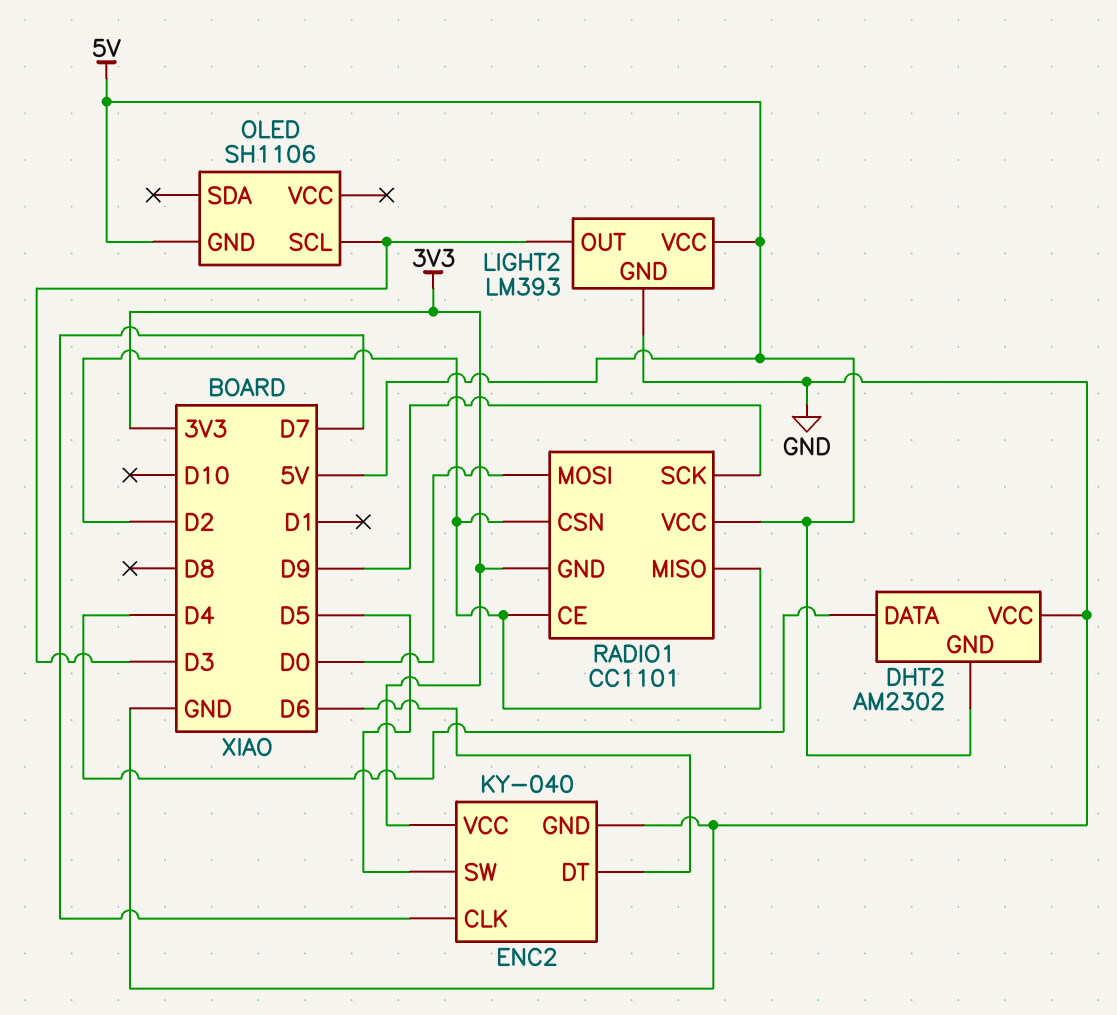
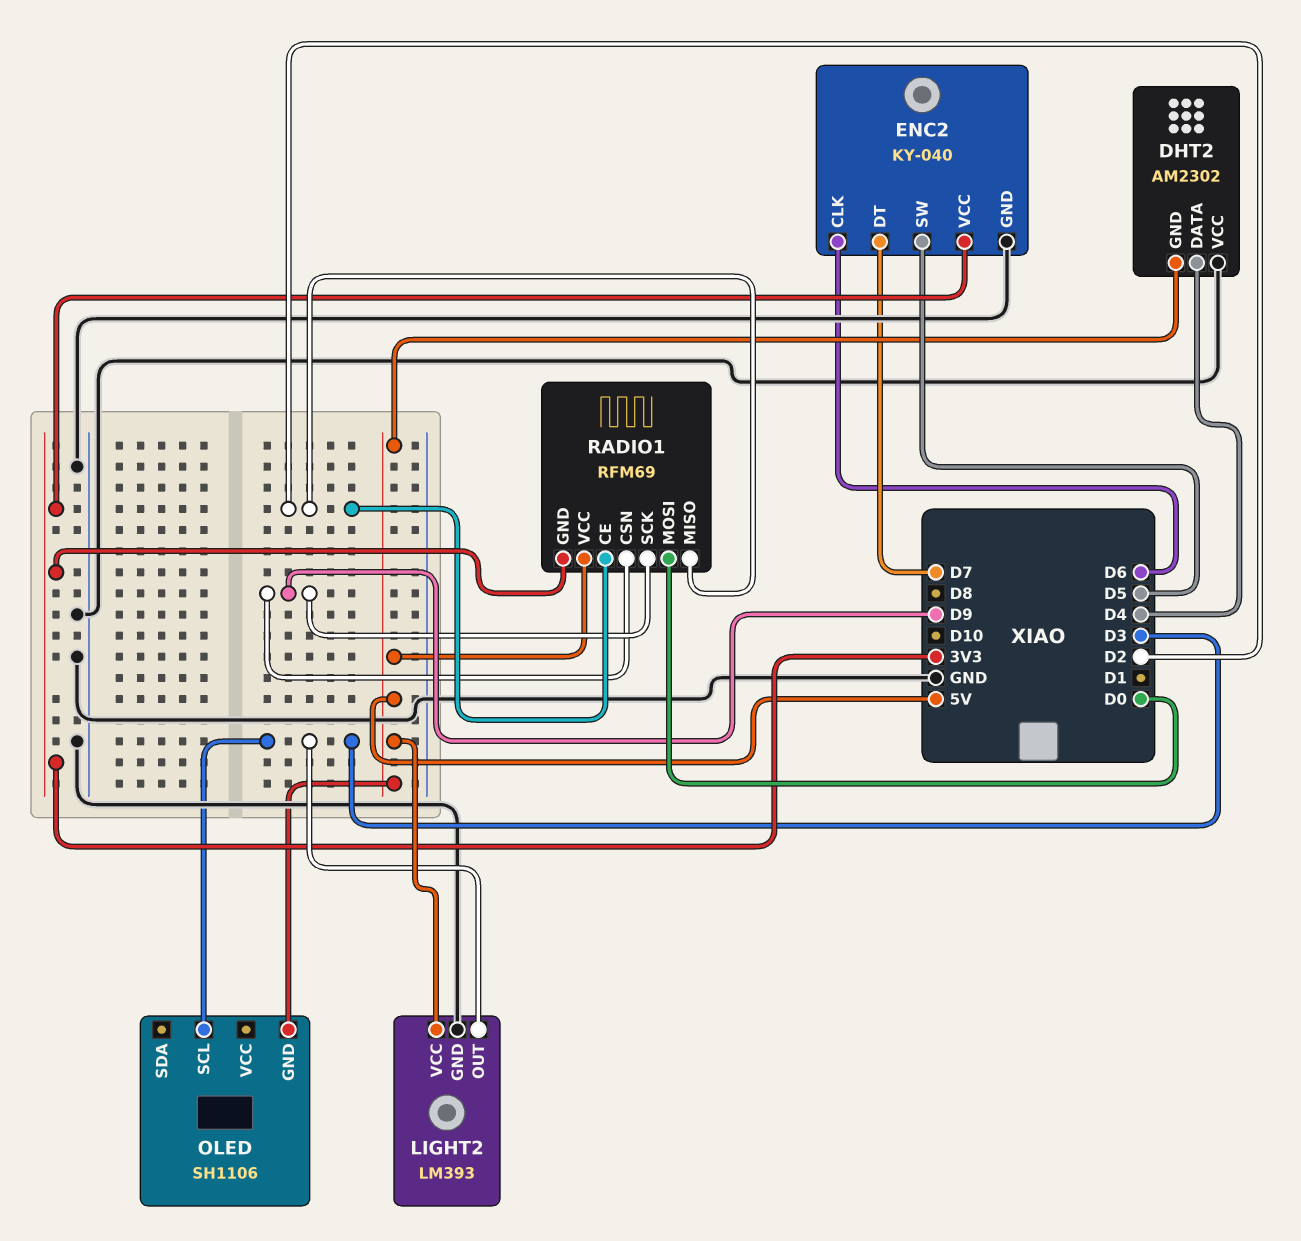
ENC2 pin CLK: D7 -> D6
ENC2 pin DT: D6 -> D7
RADIO1: CC1101 -> RFM69
RADIO1 pin CSN: D2 -> D9

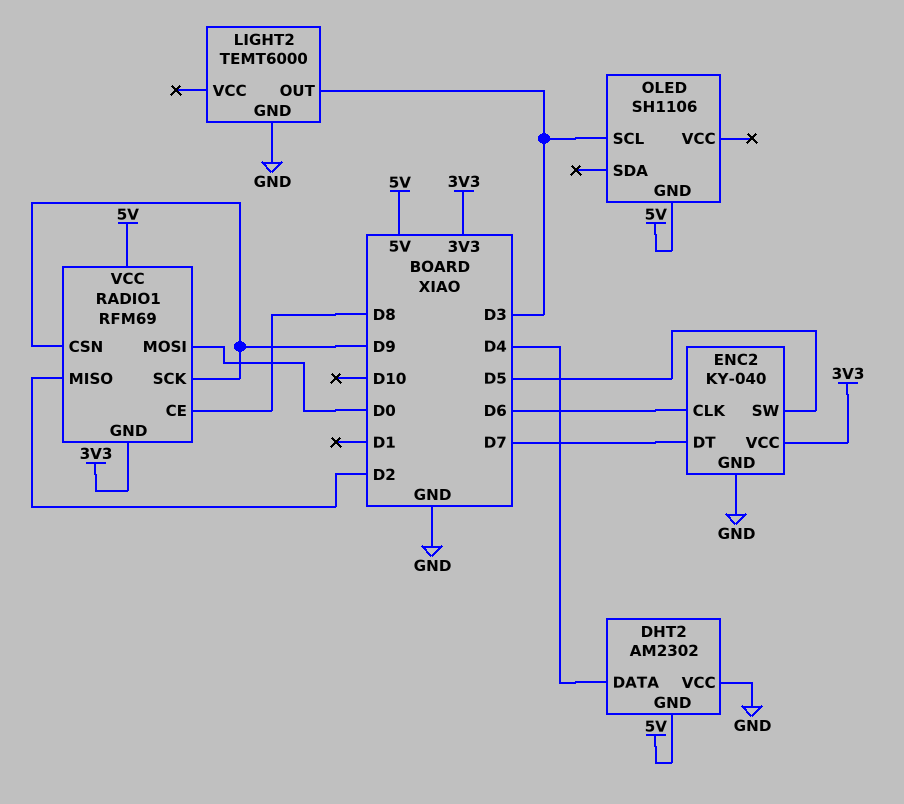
LIGHT2: LM393 -> TEMT6000
LIGHT2 pin VCC: 5V -> none
RADIO1 pin CE: D2 -> D8

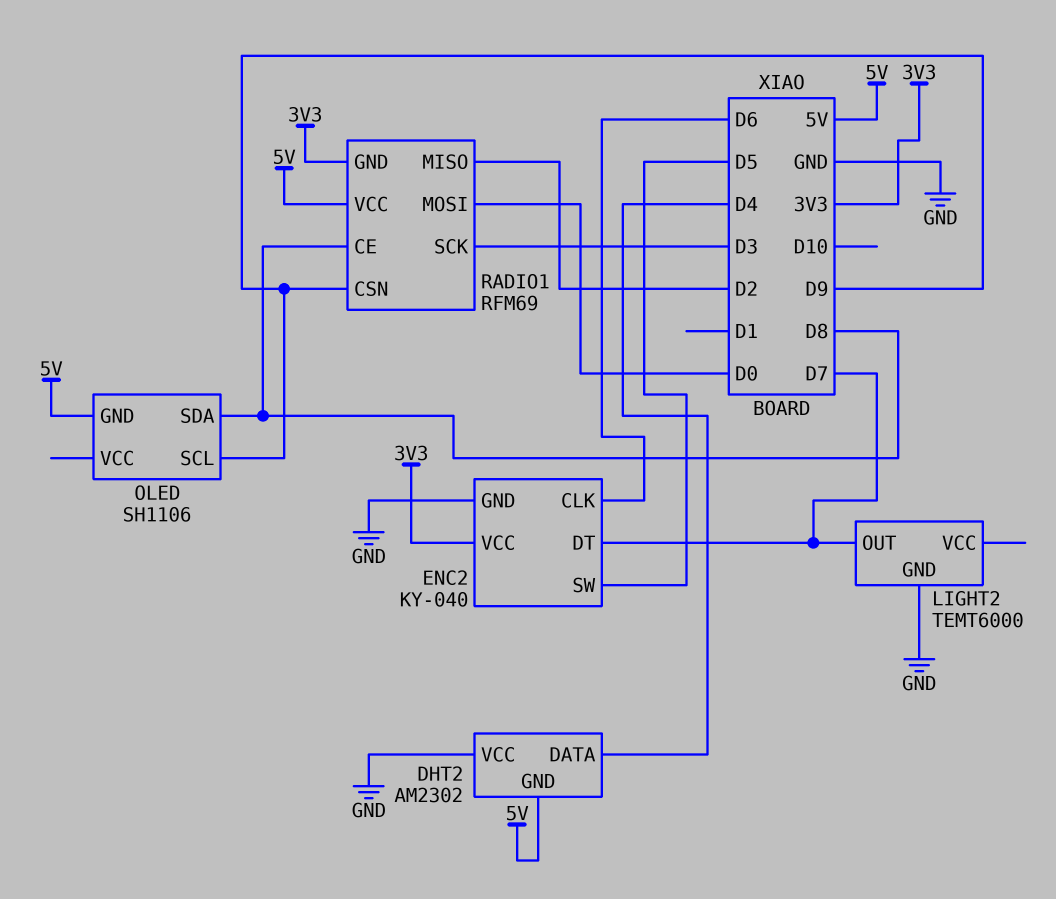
LIGHT2 pin OUT: D3 -> D7
OLED pin SCL: D3 -> D9
OLED pin SDA: none -> D8
RADIO1 pin SCK: D9 -> D3

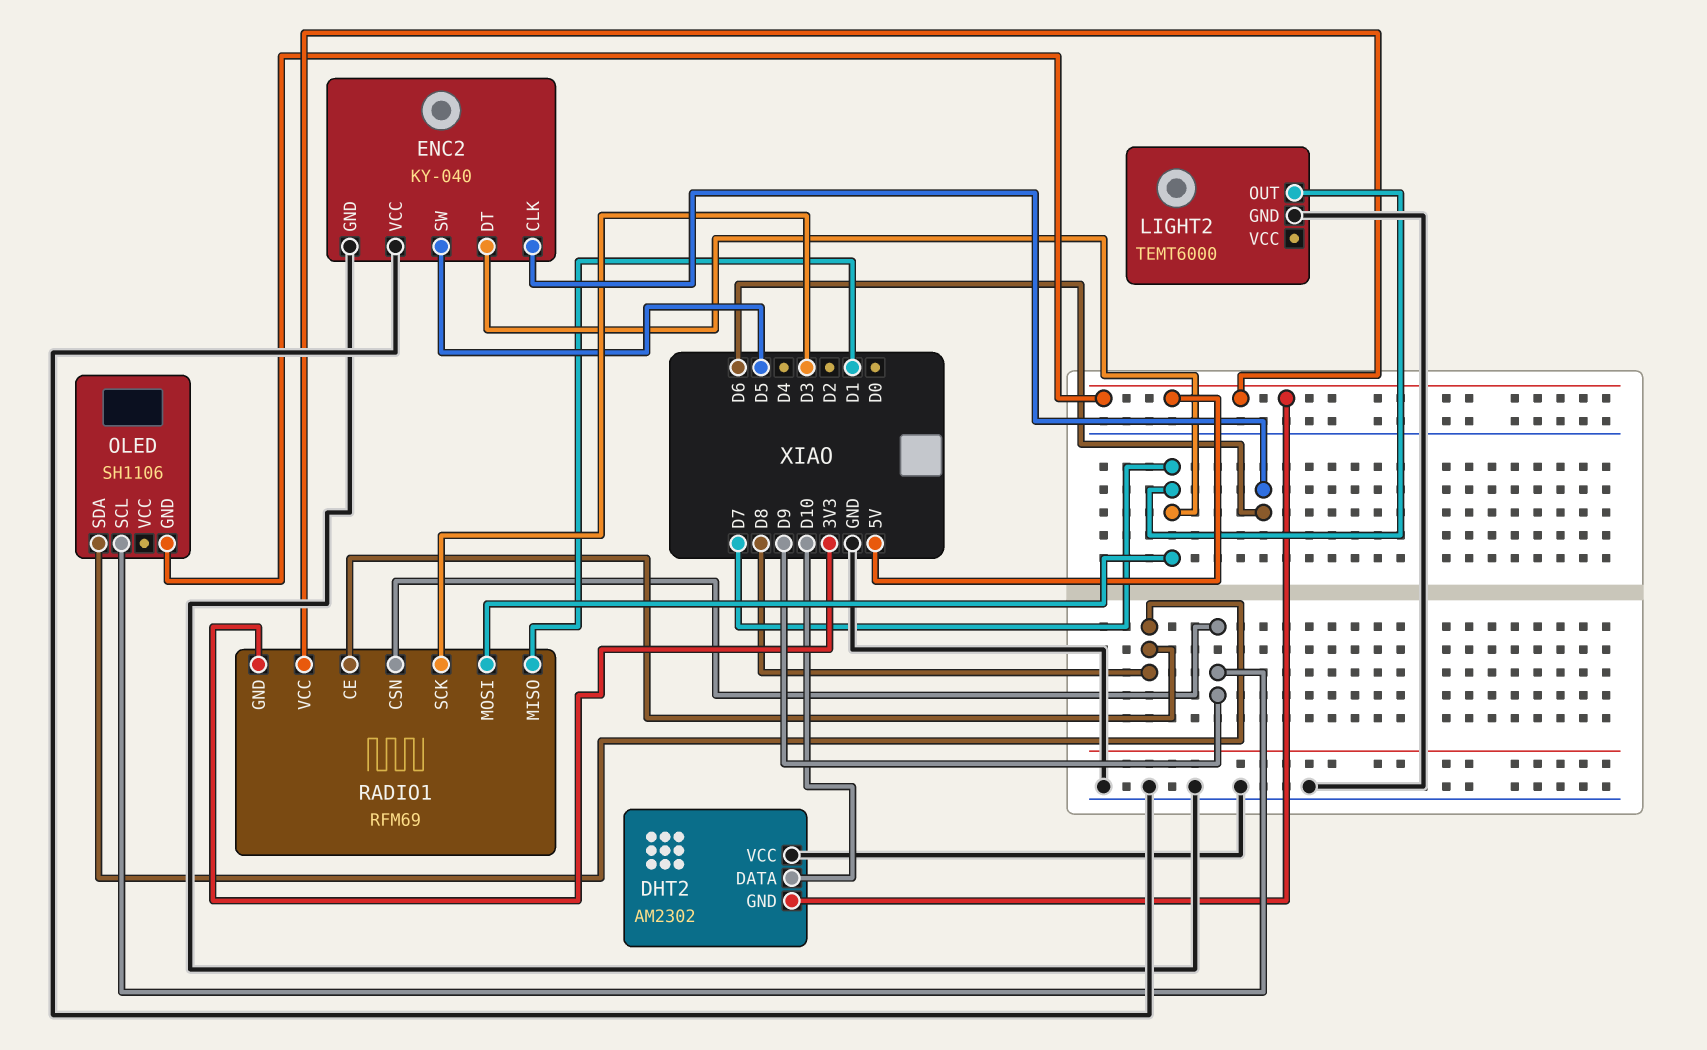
DHT2 pin DATA: D4 -> D10
ENC2 pin VCC: 3V3 -> GND
RADIO1 pin MISO: D2 -> D1
RADIO1 pin MOSI: D0 -> D7

